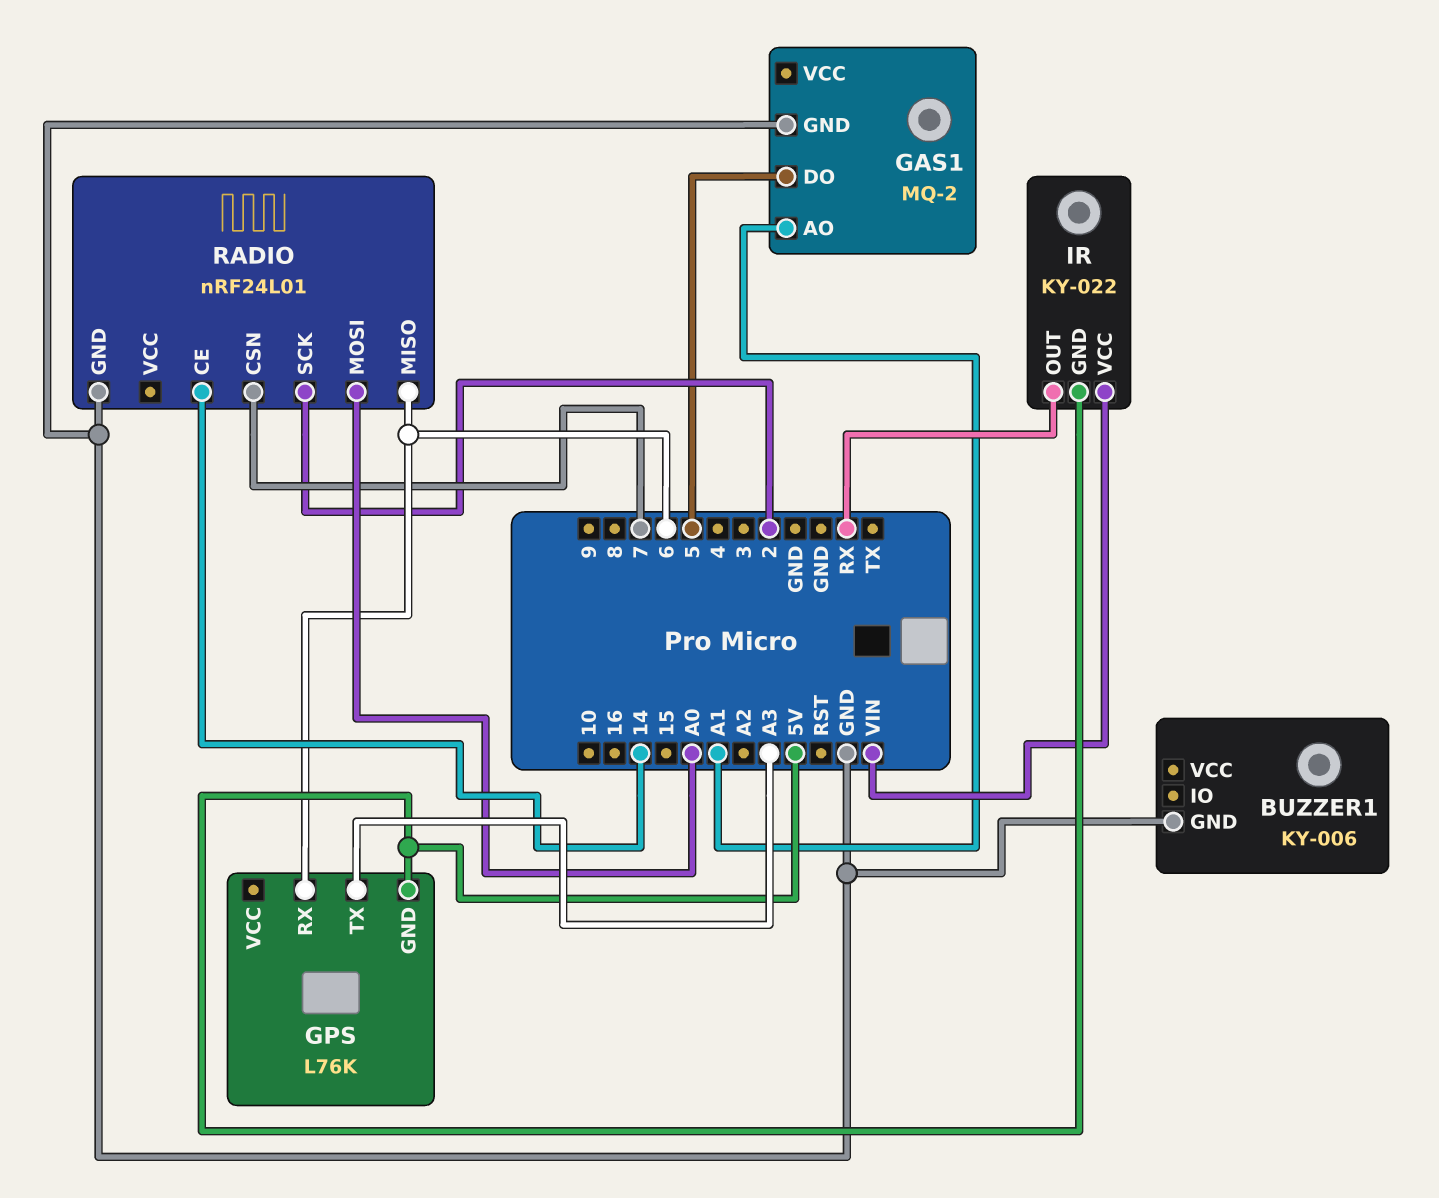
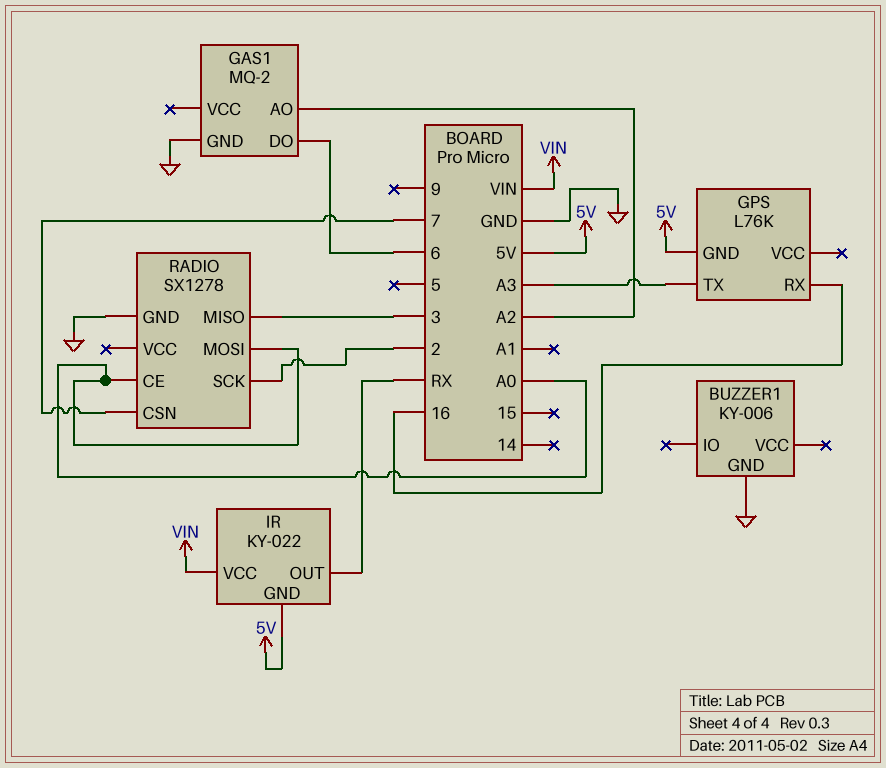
GAS1 pin AO: A1 -> A2
GAS1 pin DO: 5 -> 6
GPS pin RX: 6 -> 16
RADIO: nRF24L01 -> SX1278
RADIO pin CE: 14 -> A0
RADIO pin MISO: 6 -> 3

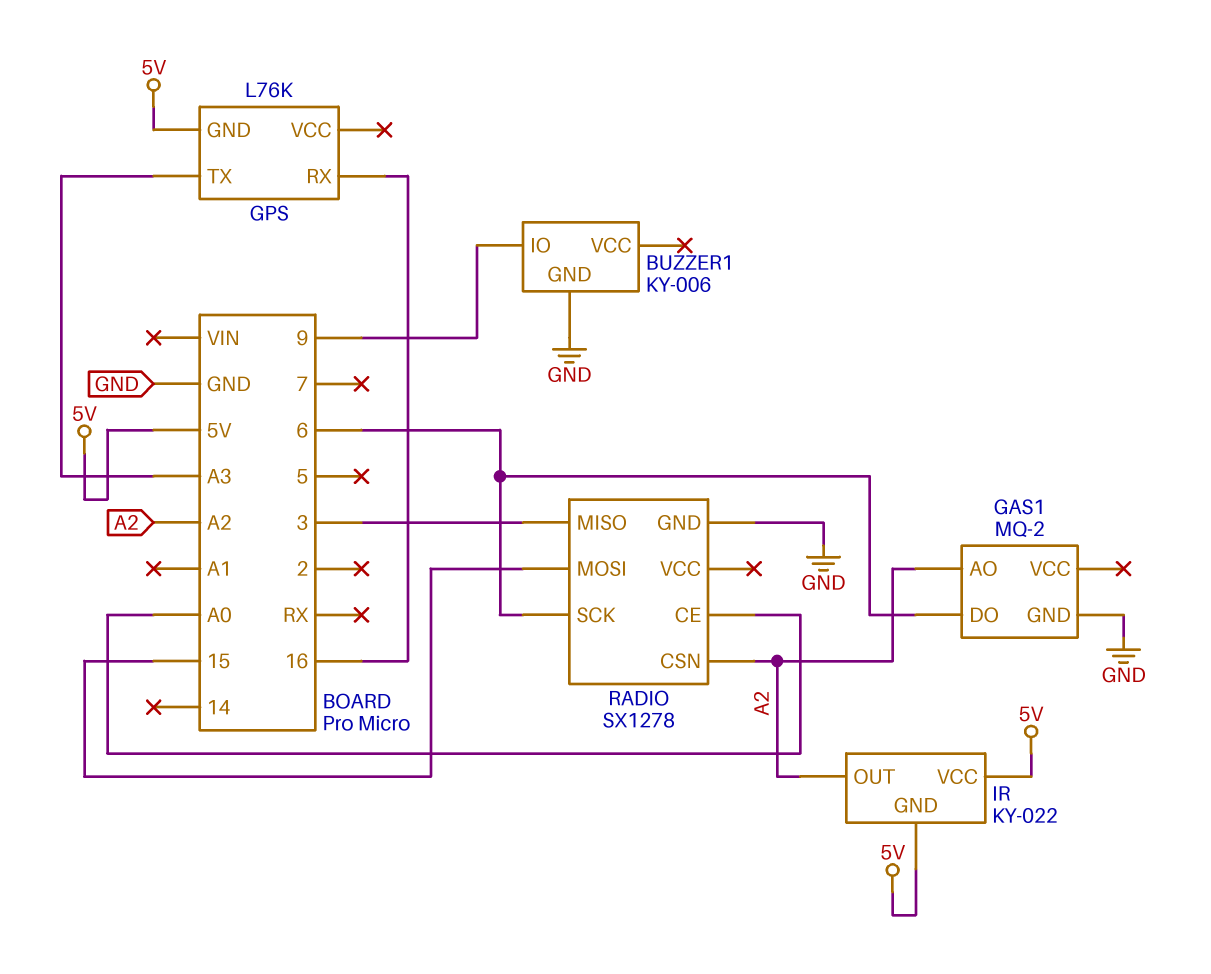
BUZZER1 pin IO: none -> 9
IR pin OUT: RX -> A2
IR pin VCC: VIN -> 5V
RADIO pin CSN: 7 -> A2
RADIO pin MOSI: A0 -> 15
RADIO pin SCK: 2 -> 6

